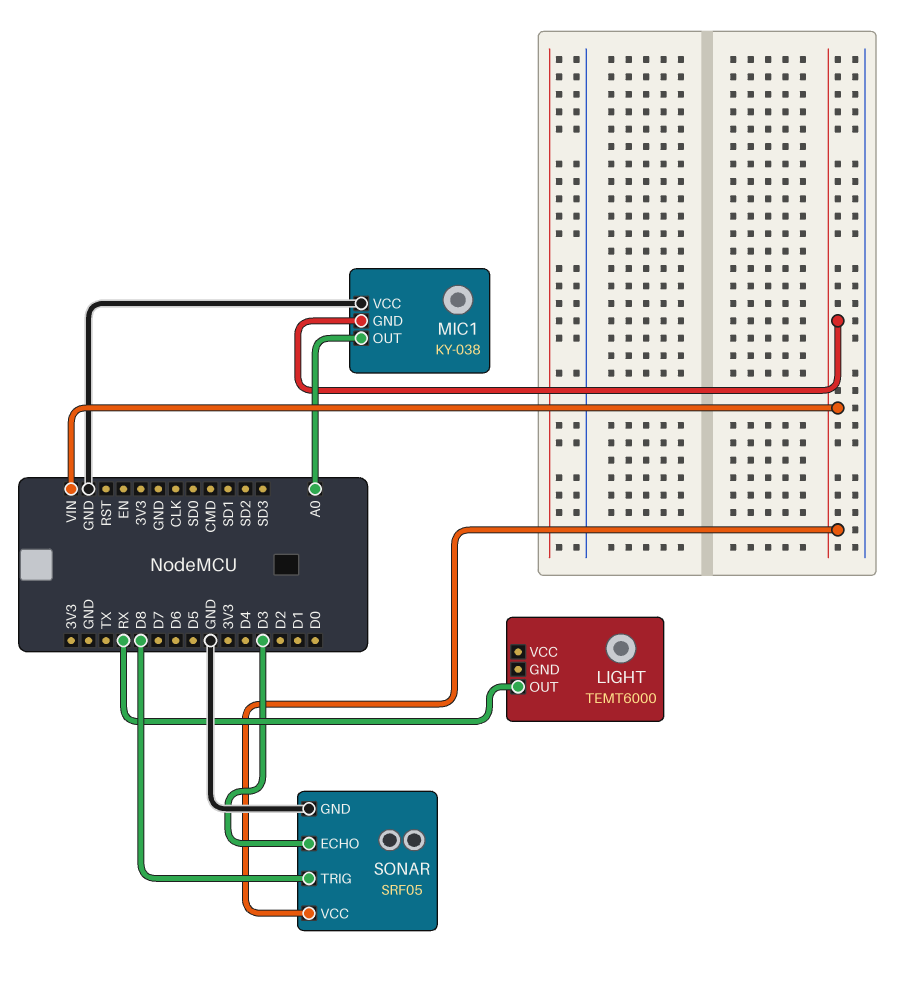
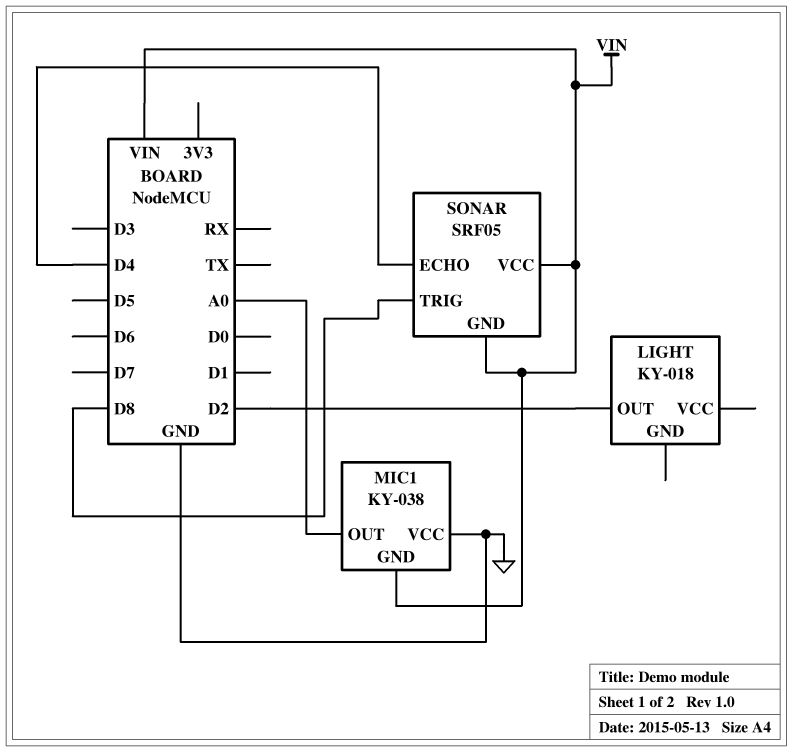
LIGHT: TEMT6000 -> KY-018
LIGHT pin OUT: RX -> D2
SONAR pin ECHO: D3 -> D4
SONAR pin GND: GND -> VIN

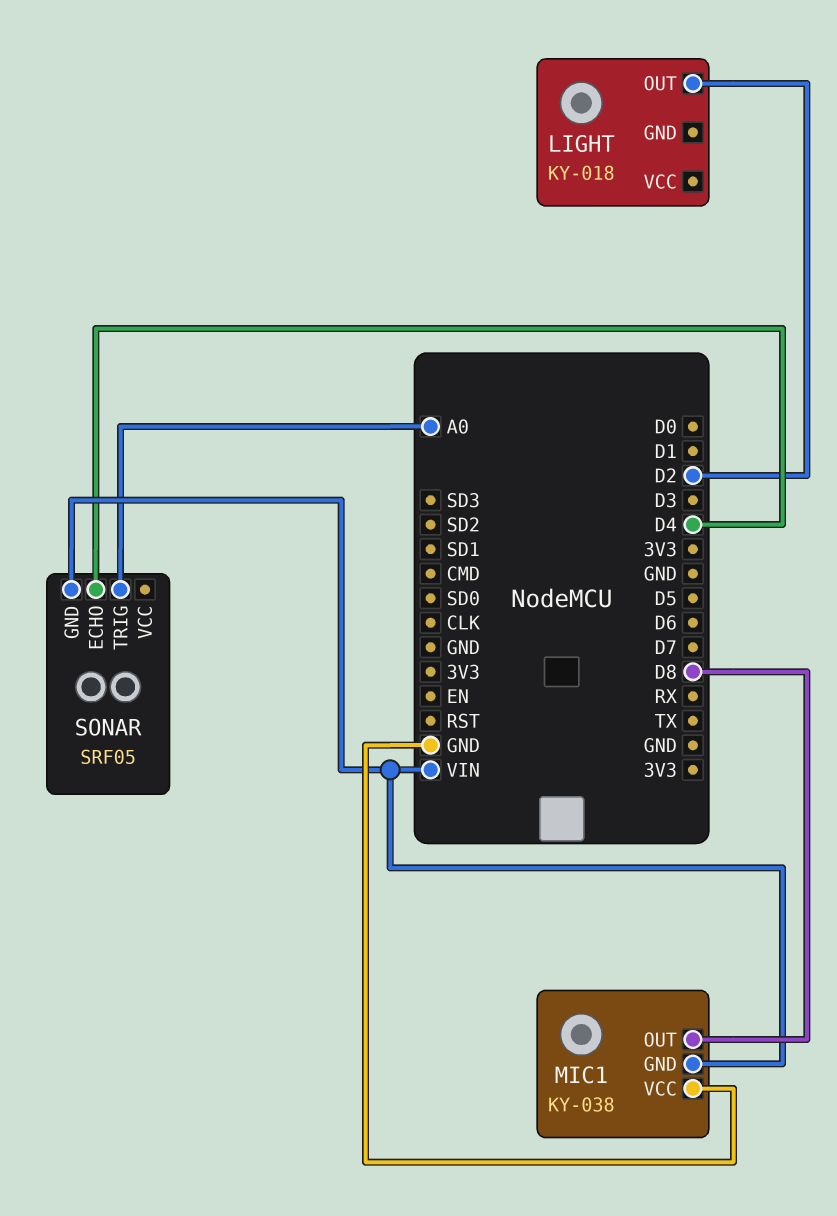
MIC1 pin OUT: A0 -> D8
SONAR pin TRIG: D8 -> A0
SONAR pin VCC: VIN -> none

